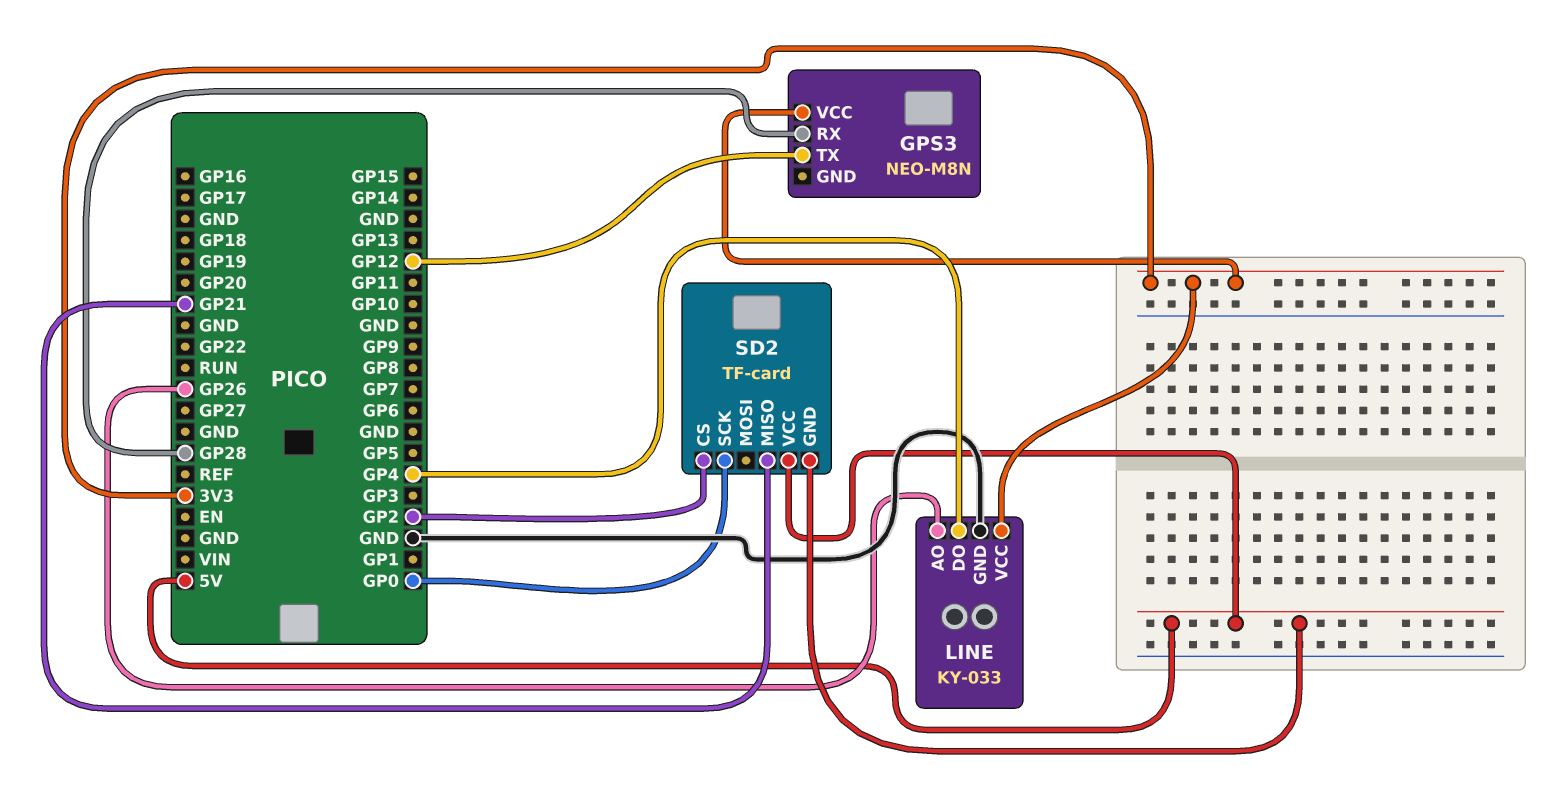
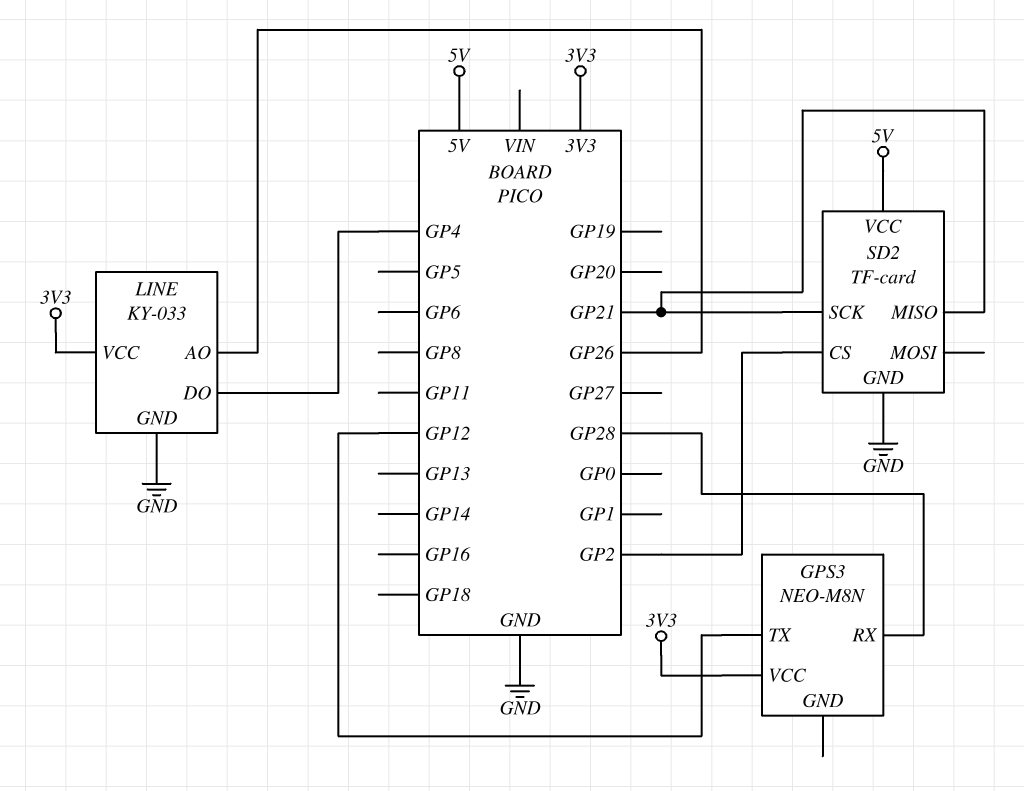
SD2 pin GND: 5V -> GND
SD2 pin SCK: GP0 -> GP21

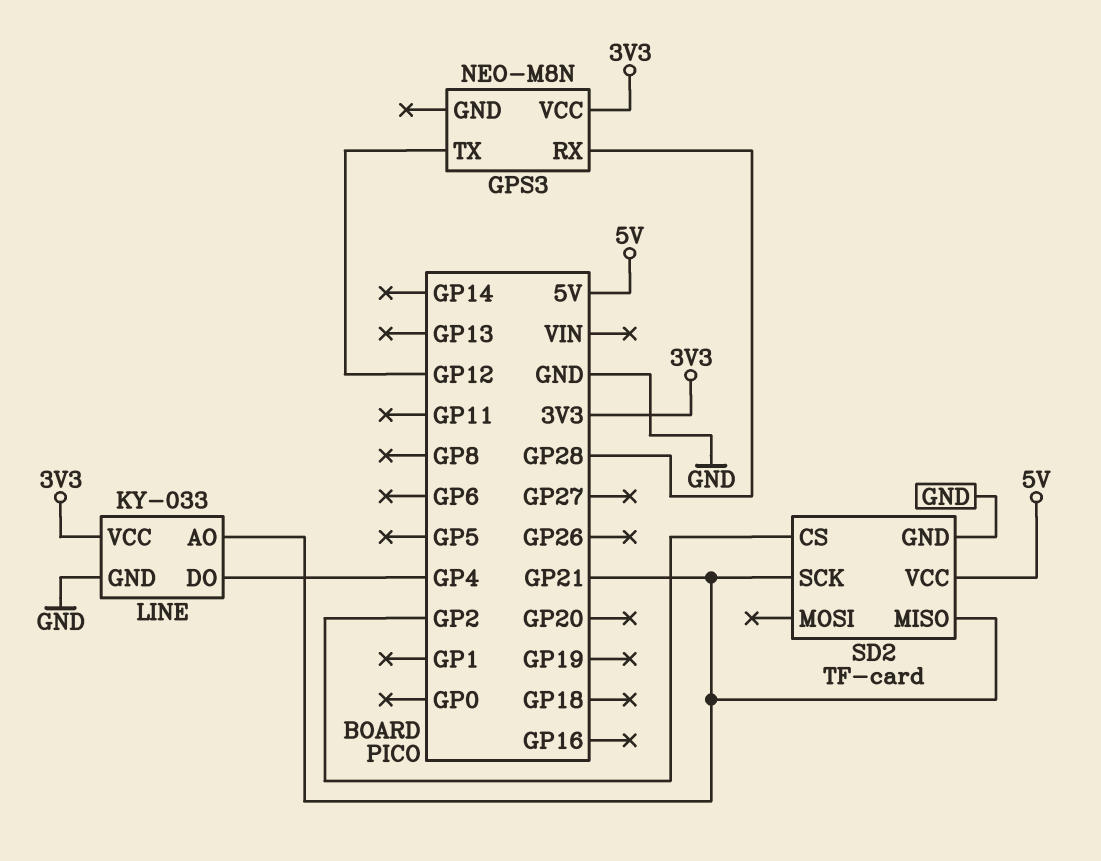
LINE pin AO: GP26 -> GP21

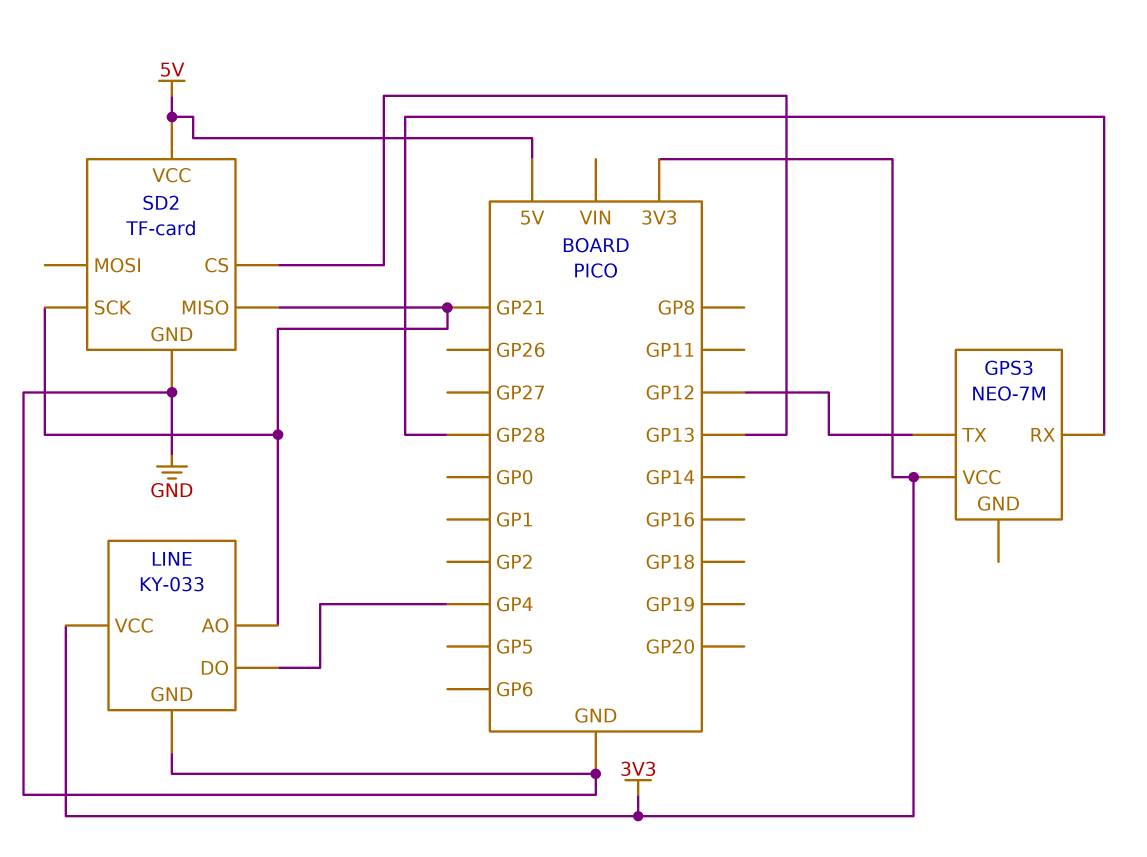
GPS3: NEO-M8N -> NEO-7M
SD2 pin CS: GP2 -> GP13

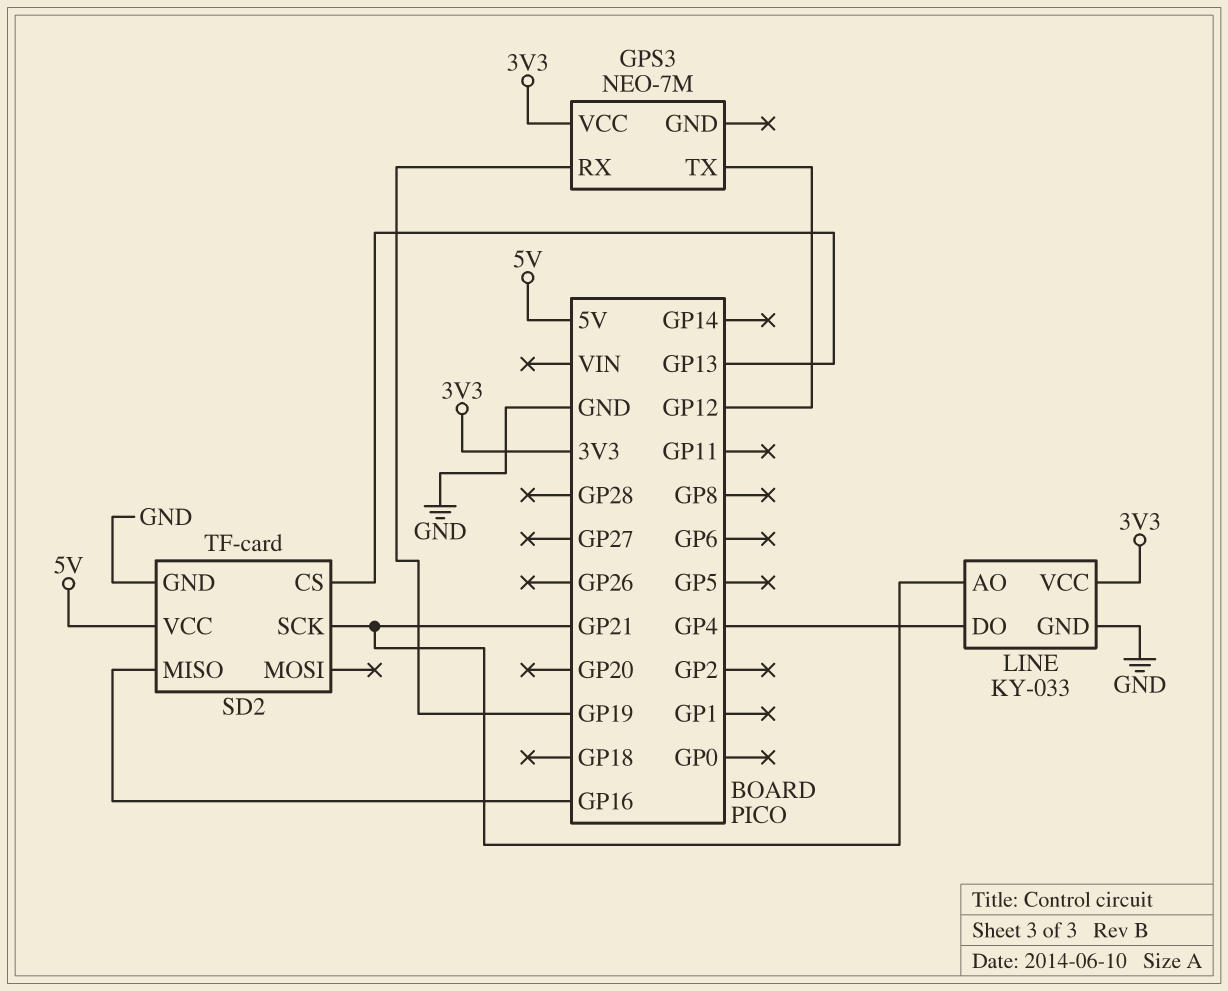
GPS3 pin RX: GP28 -> GP19
SD2 pin MISO: GP21 -> GP16

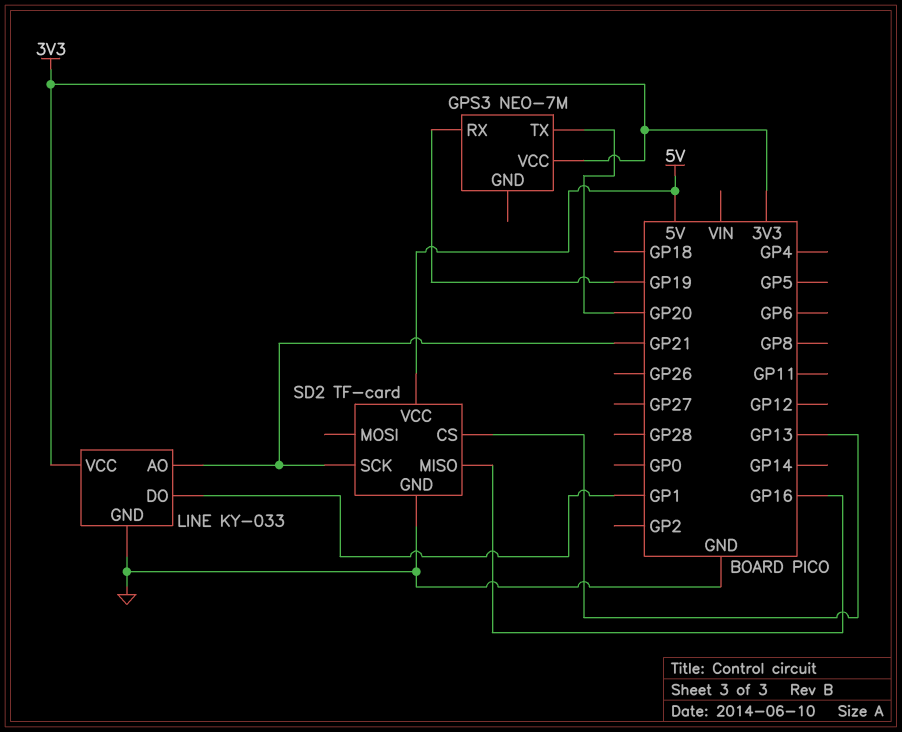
GPS3 pin TX: GP12 -> GP20
LINE pin DO: GP4 -> GP1

